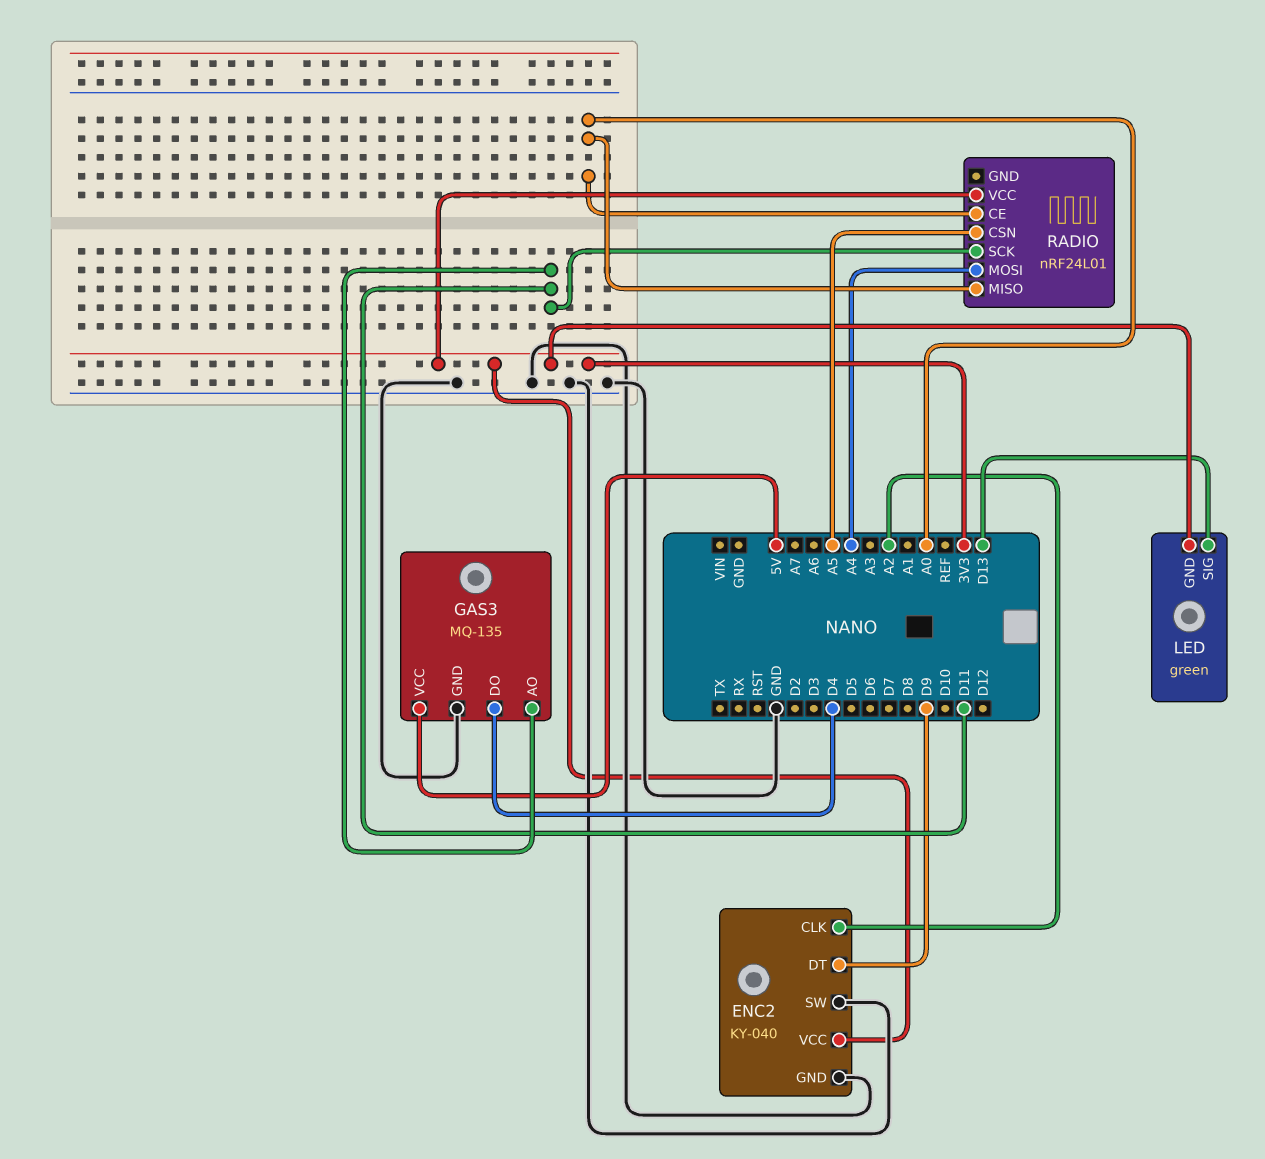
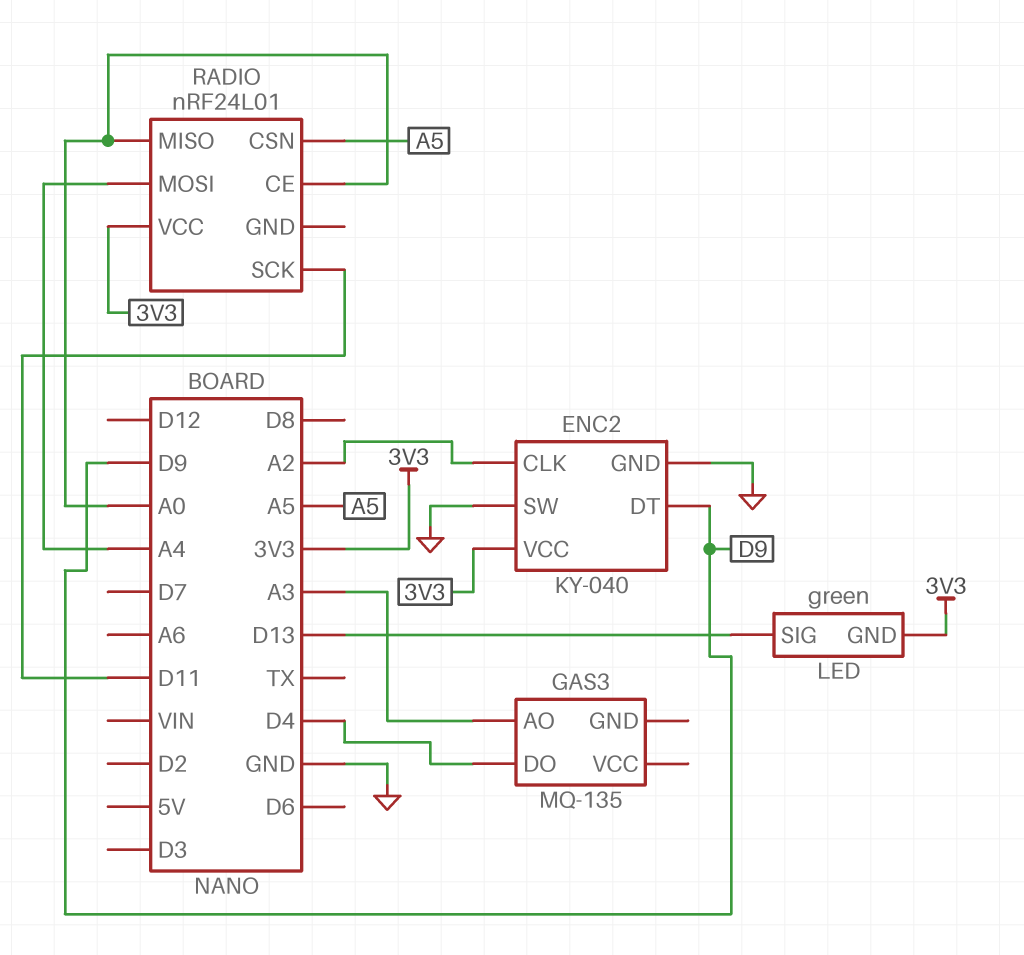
GAS3 pin AO: D11 -> A3
GAS3 pin GND: GND -> none
GAS3 pin VCC: 5V -> none

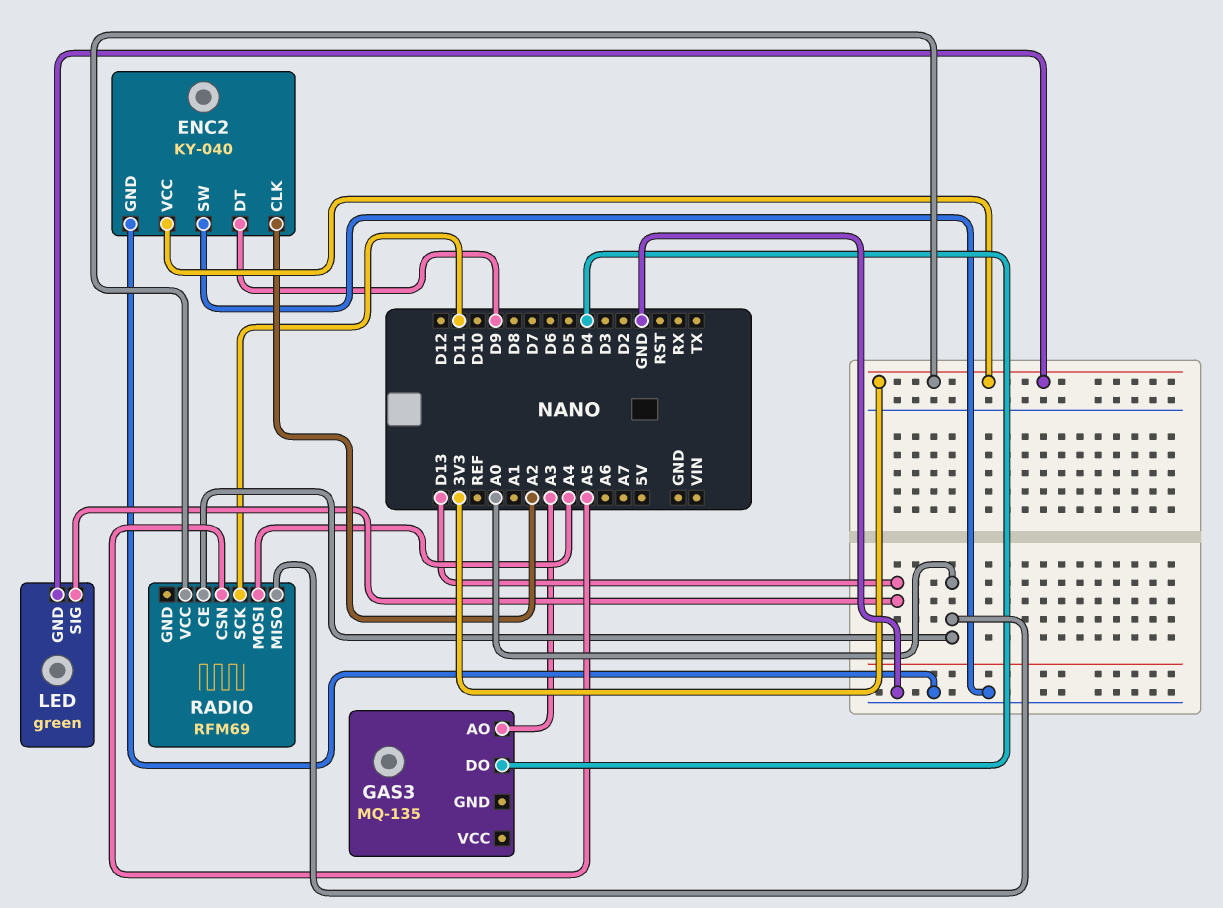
RADIO: nRF24L01 -> RFM69

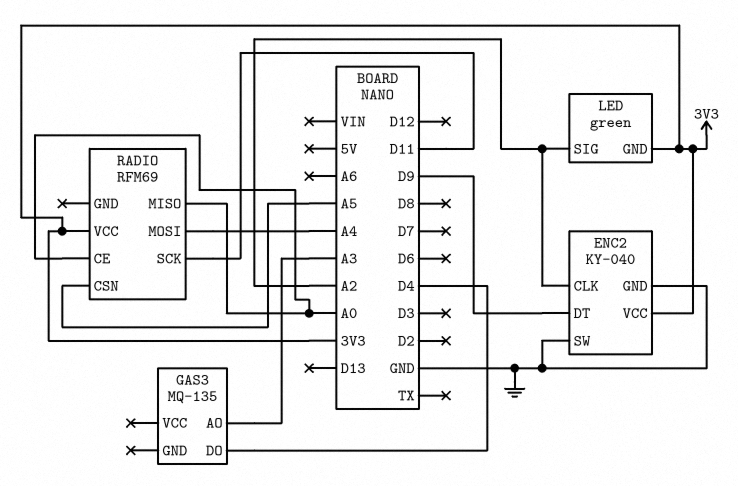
LED pin SIG: D13 -> A2

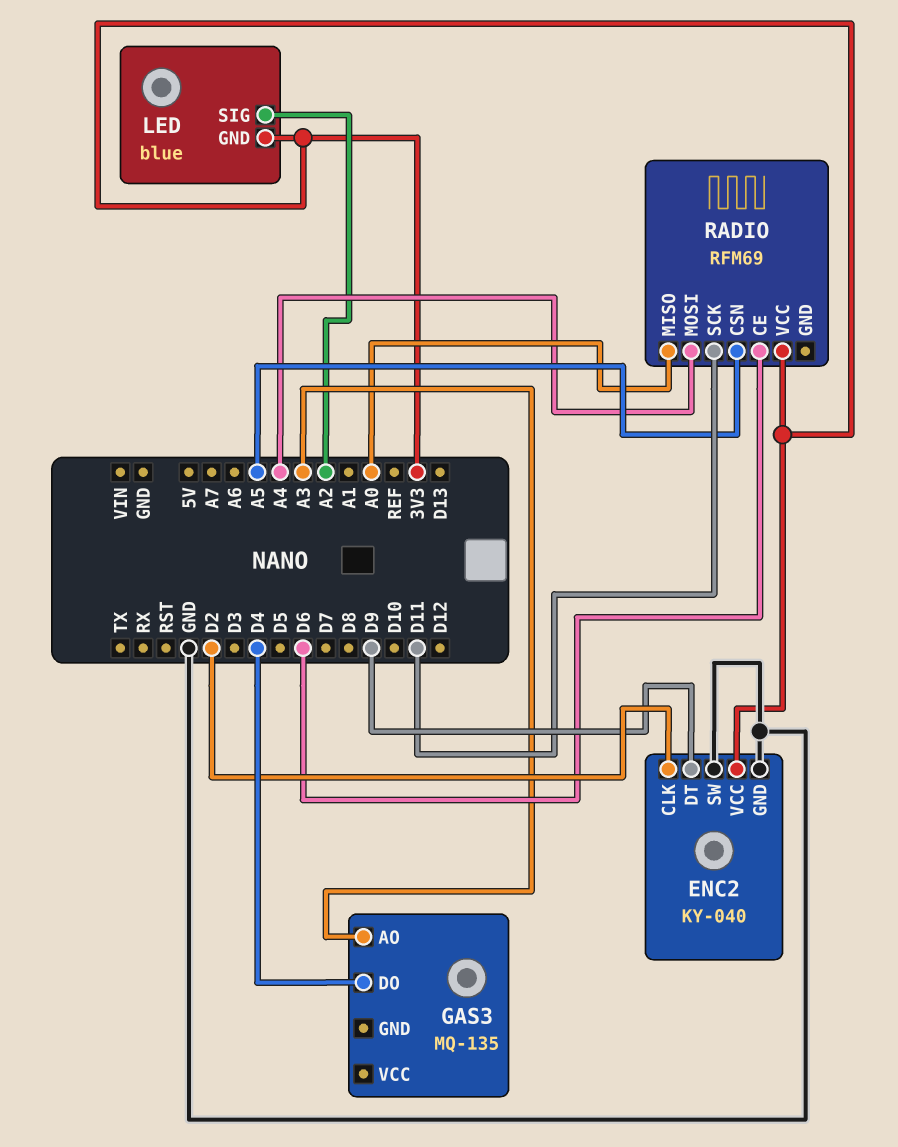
ENC2 pin CLK: A2 -> D2
LED: green -> blue
RADIO pin CE: A0 -> D6

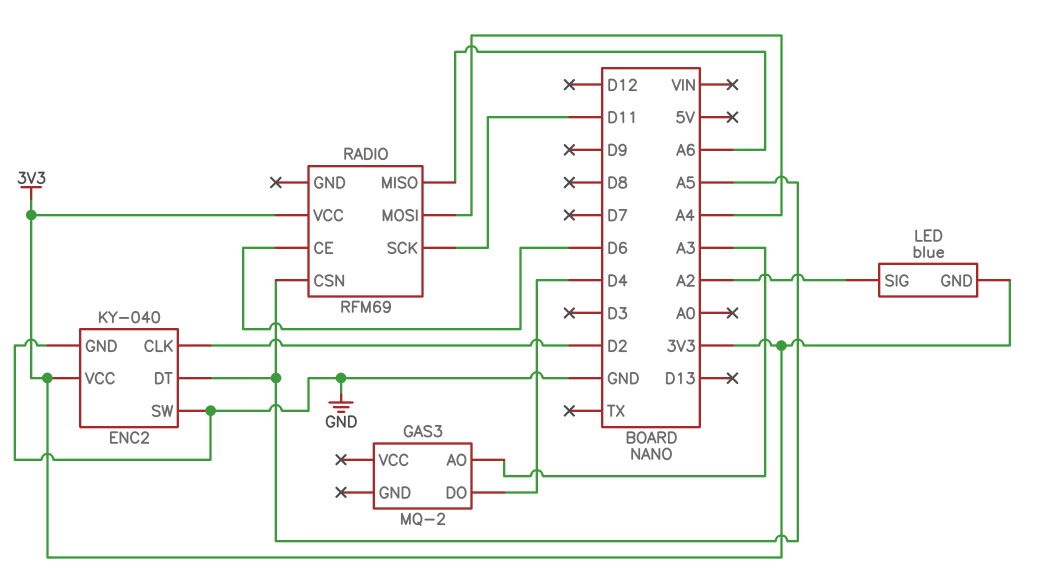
ENC2 pin DT: D9 -> A5
GAS3: MQ-135 -> MQ-2
RADIO pin MISO: A0 -> A6

